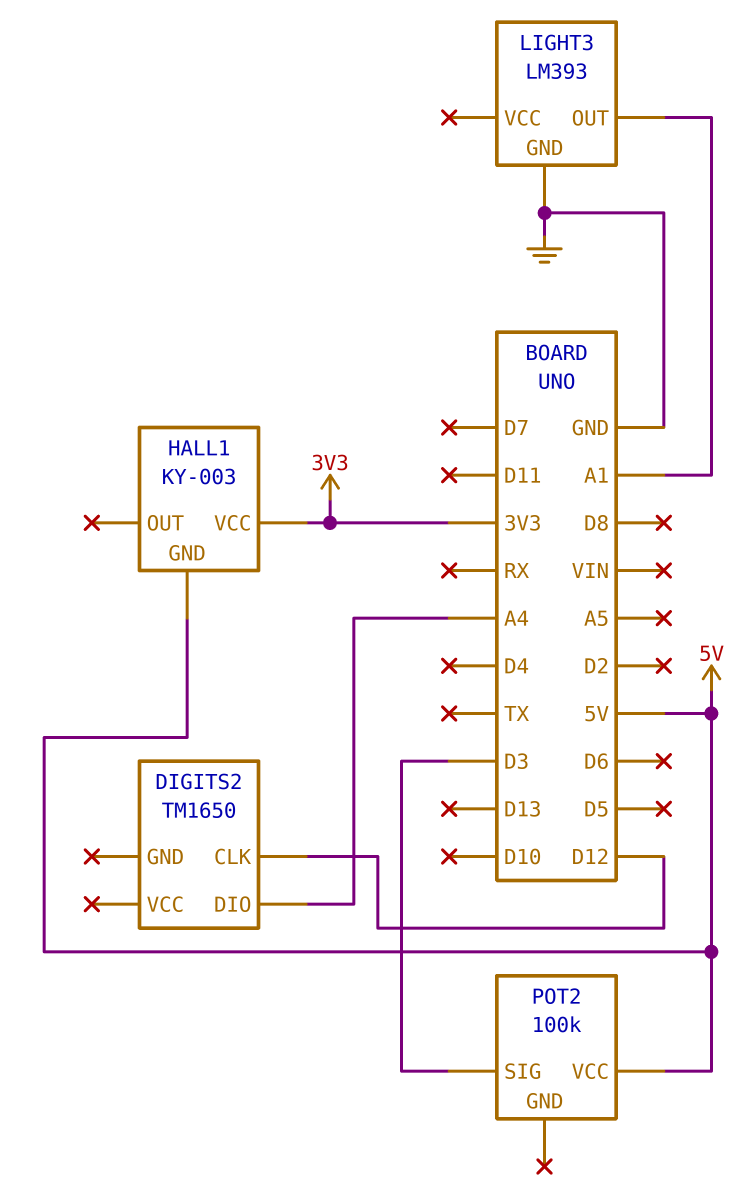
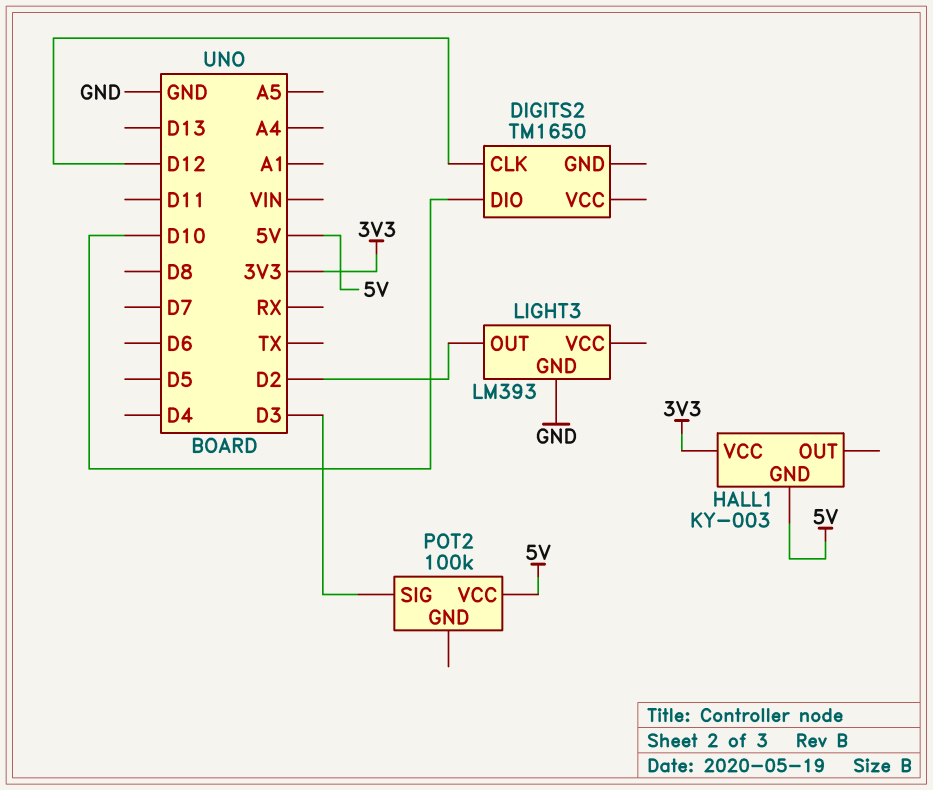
DIGITS2 pin DIO: A4 -> D10
LIGHT3 pin OUT: A1 -> D2

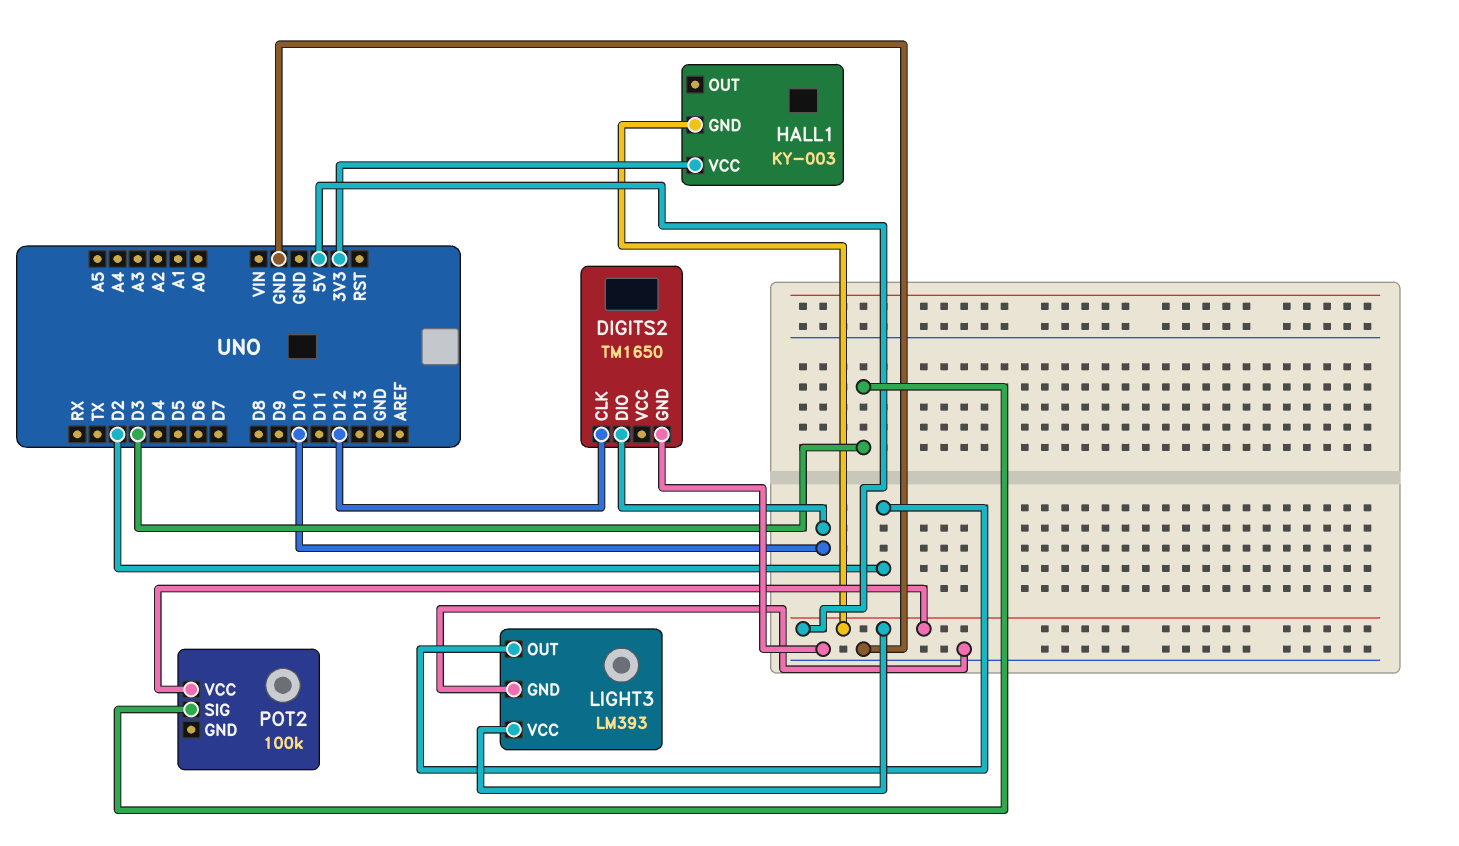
DIGITS2 pin GND: none -> GND
LIGHT3 pin VCC: none -> 5V

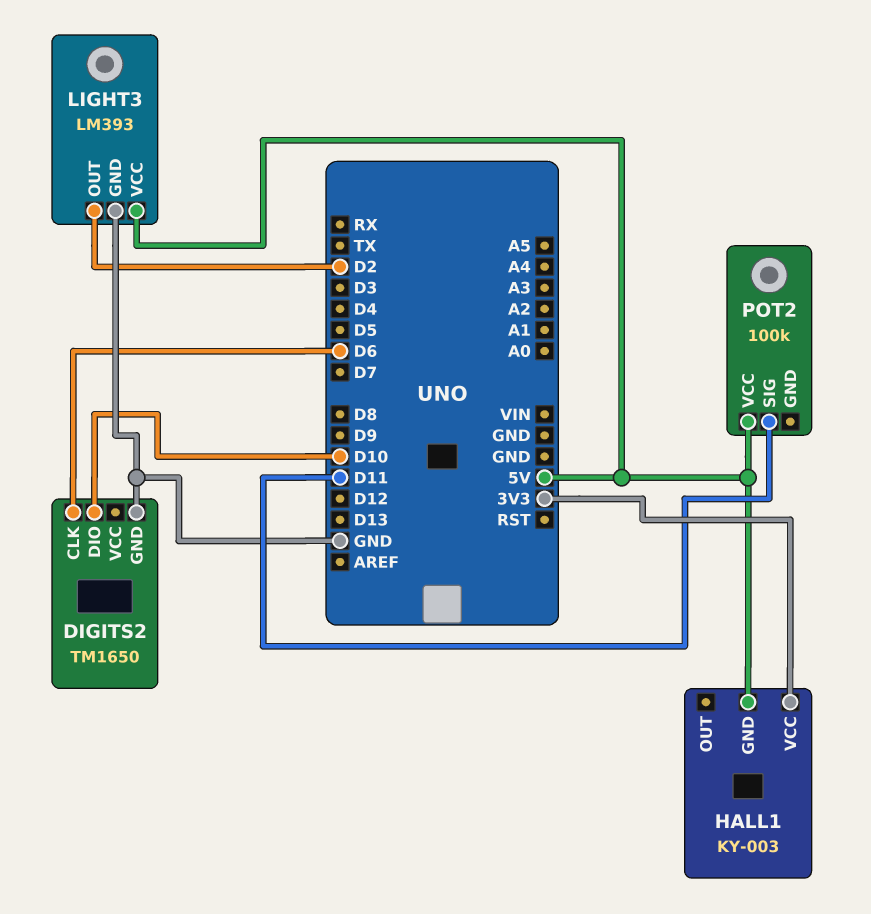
DIGITS2 pin CLK: D12 -> D6
POT2 pin SIG: D3 -> D11

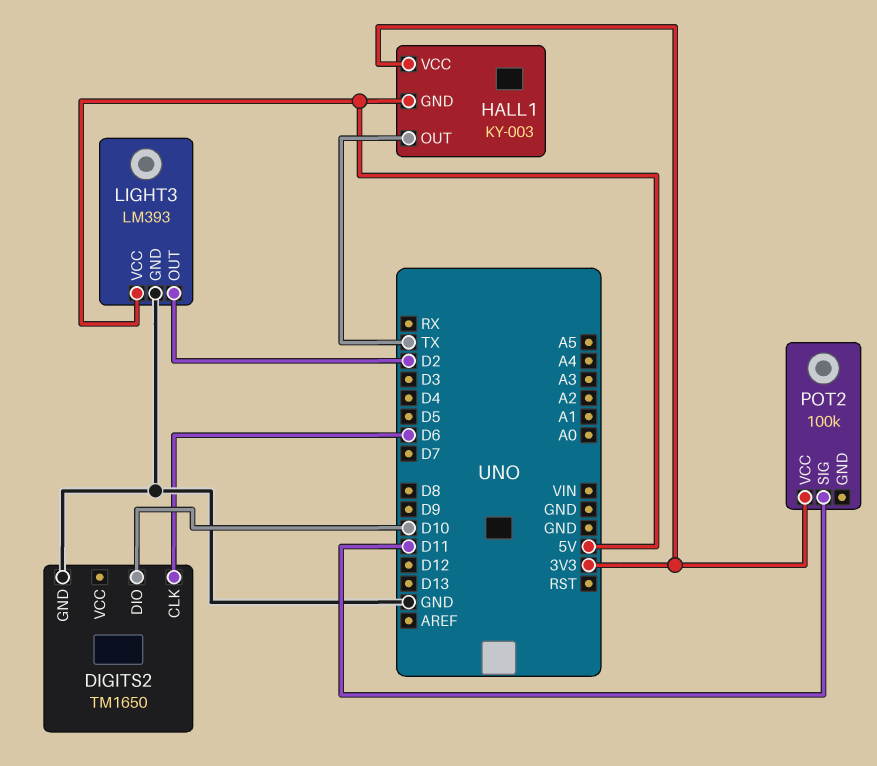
HALL1 pin OUT: none -> TX
POT2 pin VCC: 5V -> 3V3

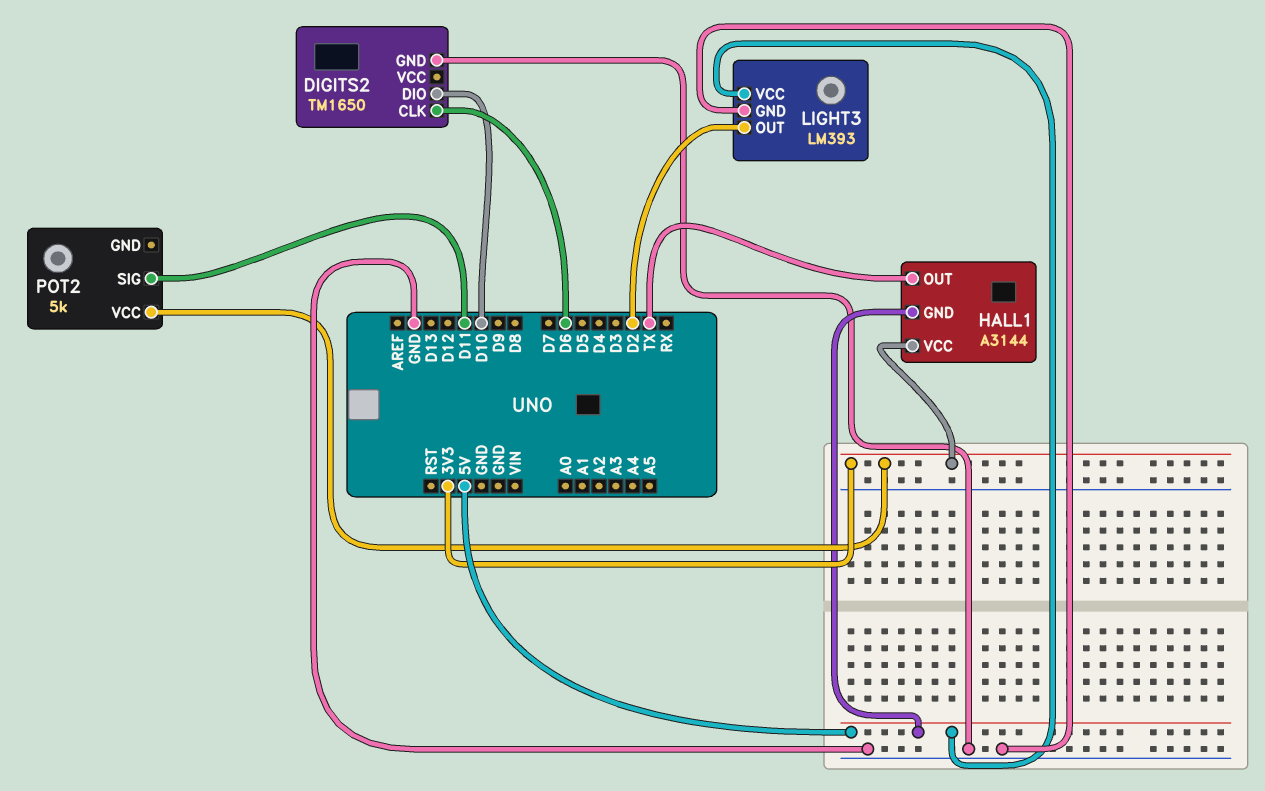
HALL1: KY-003 -> A3144
POT2: 100k -> 5k

